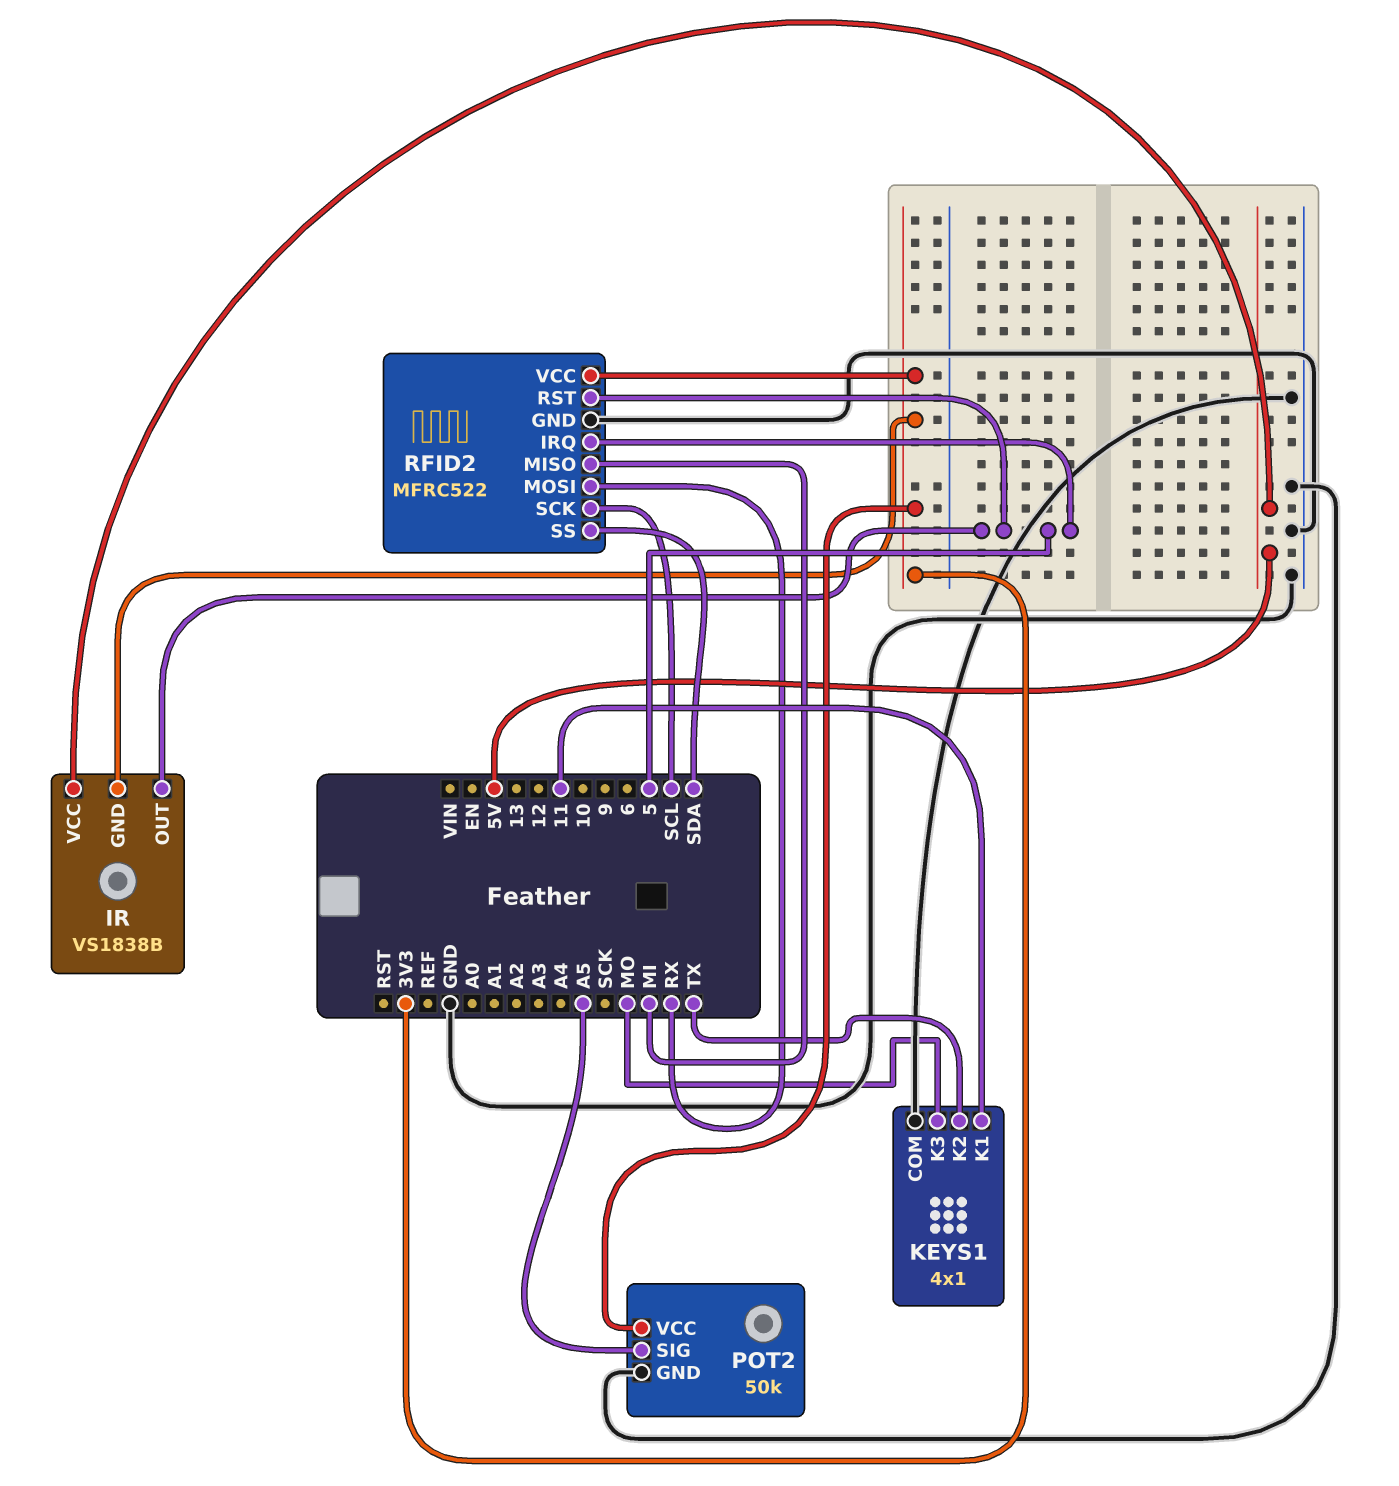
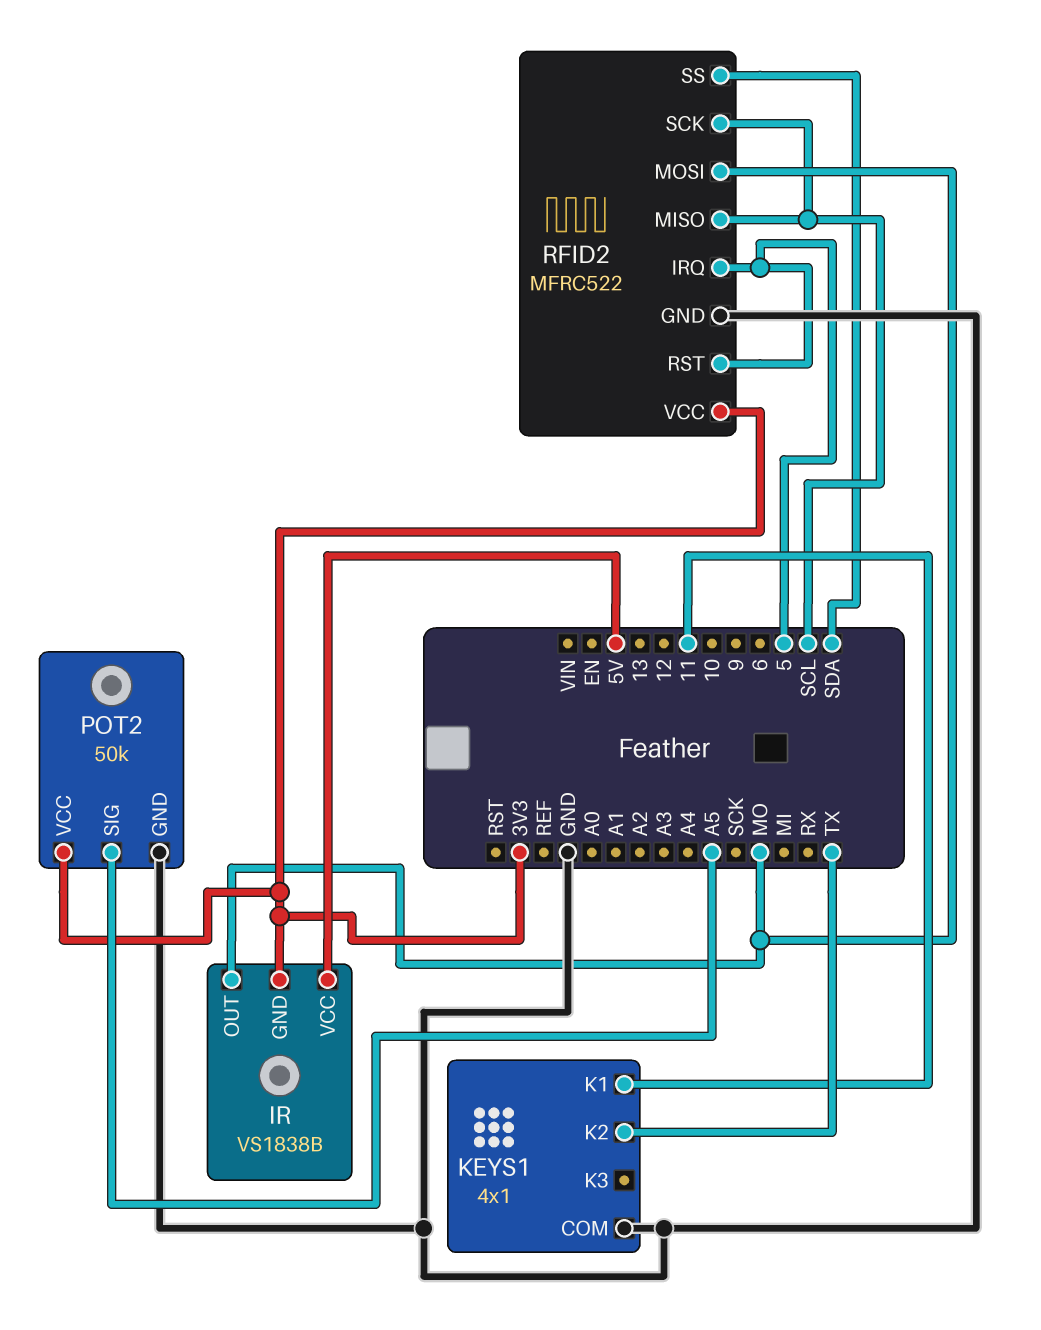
IR pin OUT: 5 -> MO
KEYS1 pin K3: MO -> none
RFID2 pin MISO: MI -> SCL
RFID2 pin MOSI: RX -> MO

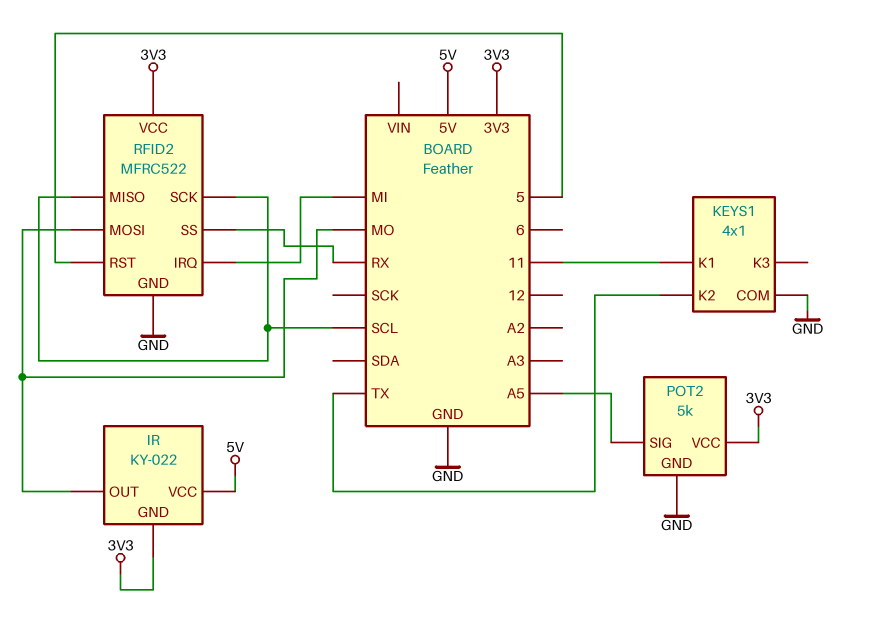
IR: VS1838B -> KY-022
POT2: 50k -> 5k
RFID2 pin IRQ: 5 -> MI
RFID2 pin SS: SDA -> RX

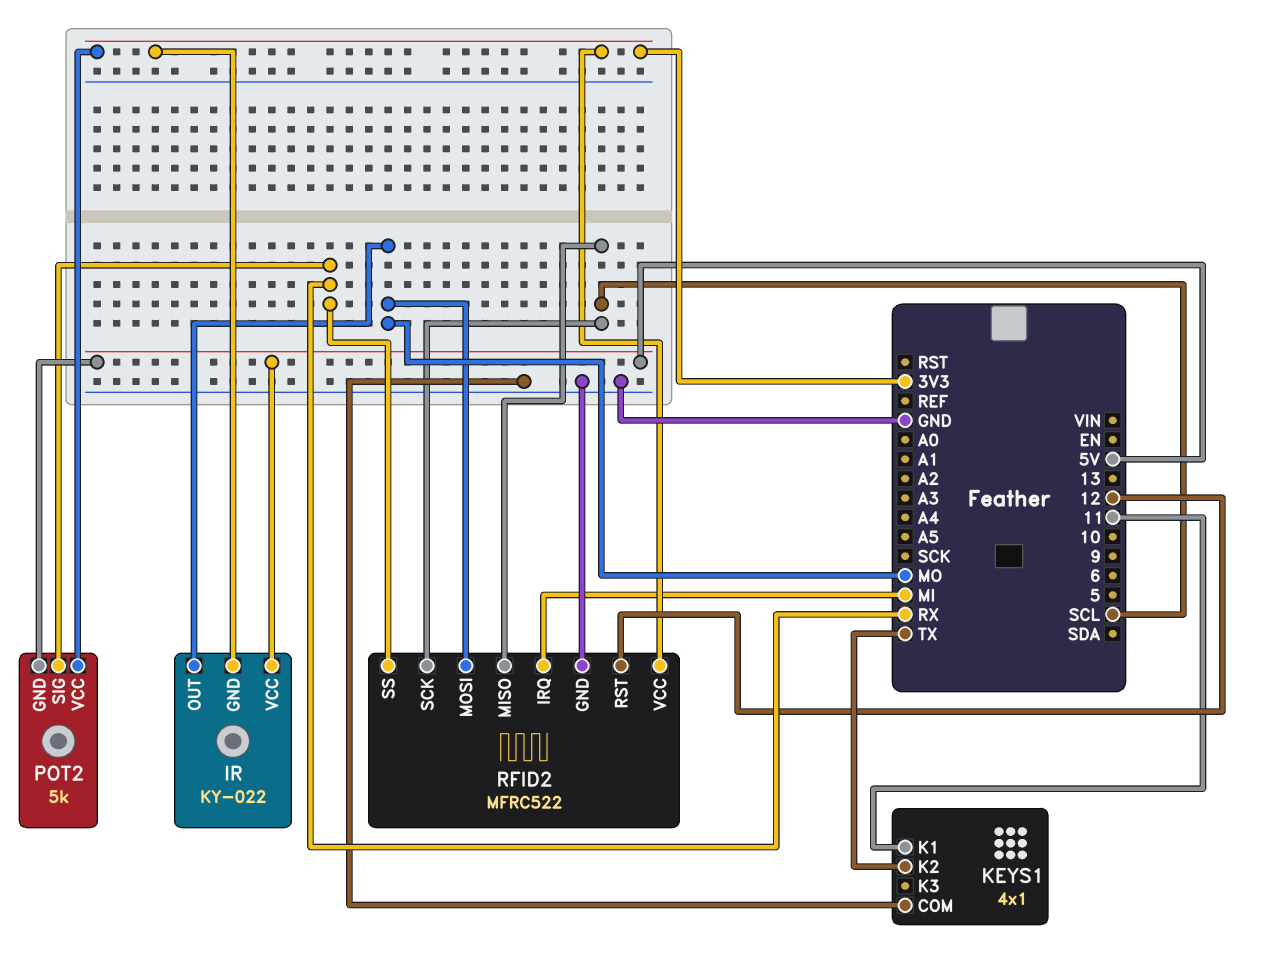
POT2 pin GND: GND -> 5V
POT2 pin SIG: A5 -> RX
RFID2 pin RST: 5 -> 12

